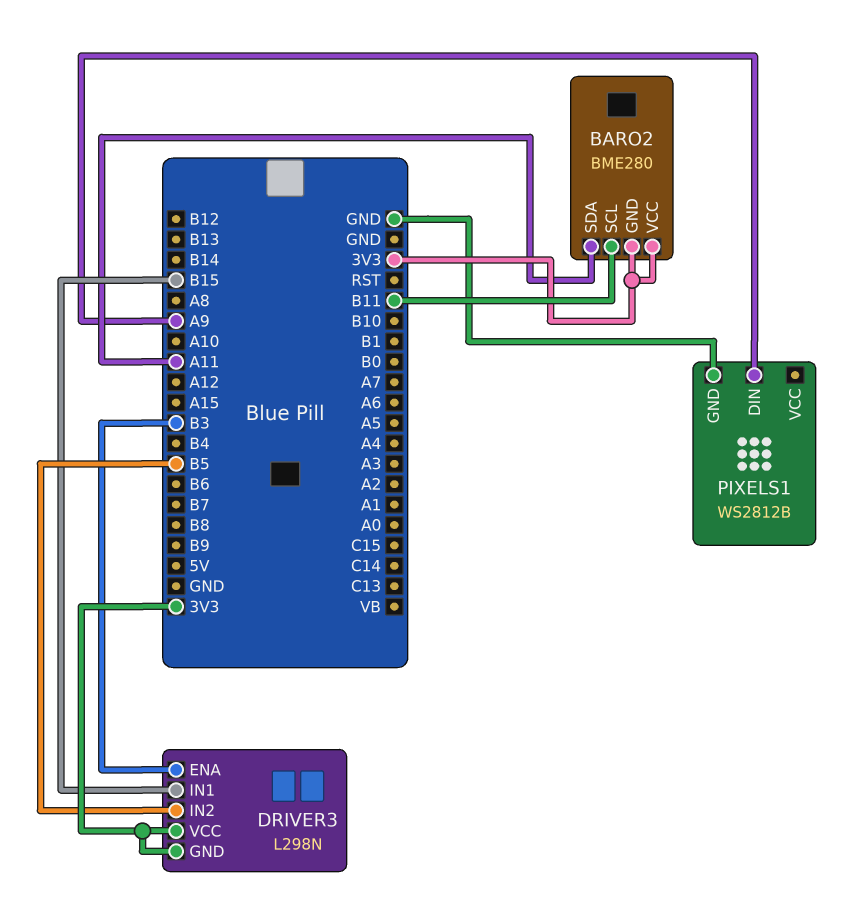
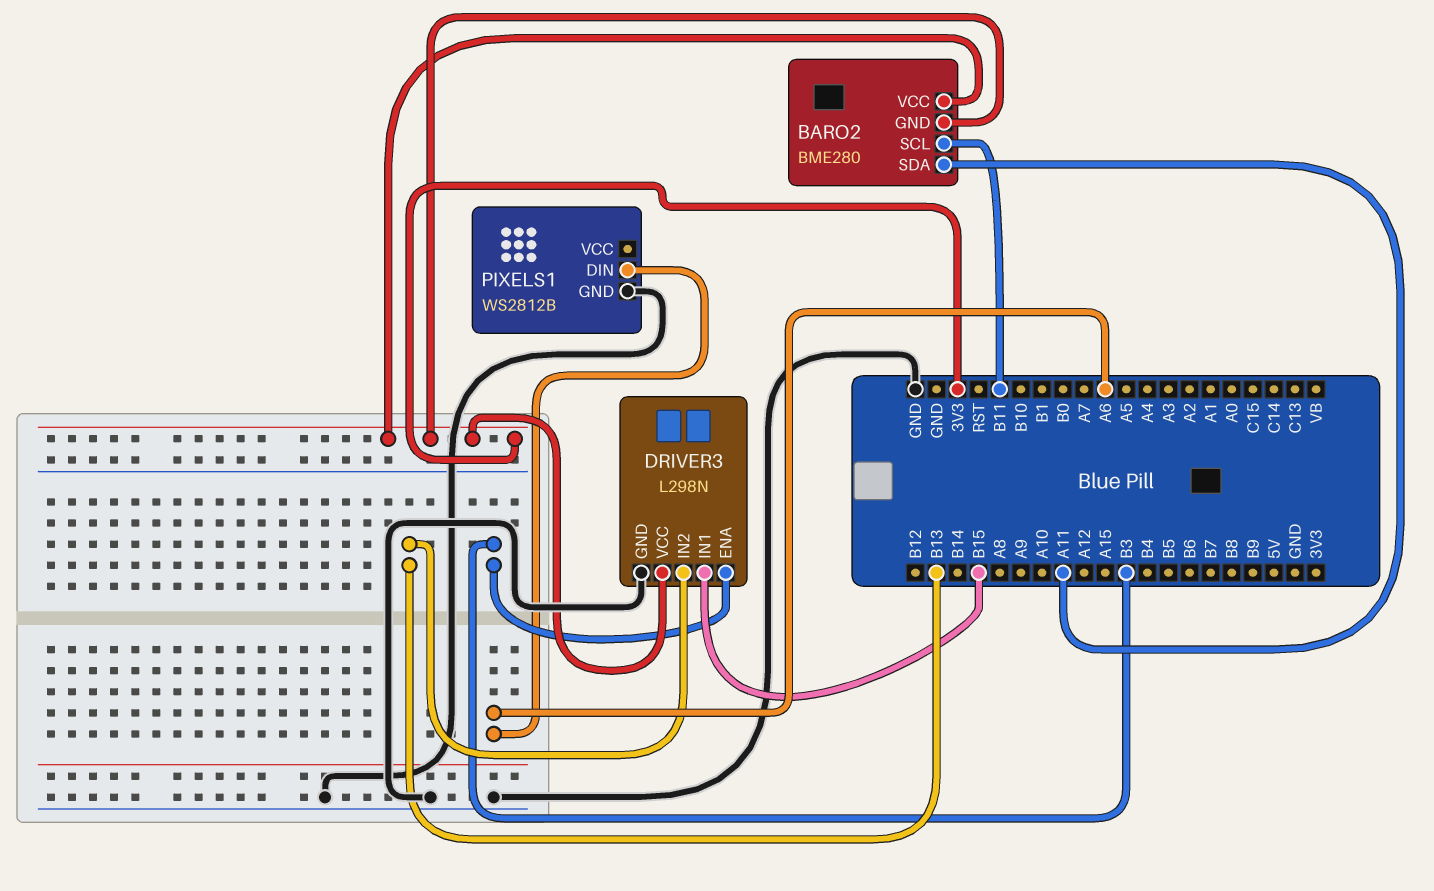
DRIVER3 pin GND: 3V3 -> GND
DRIVER3 pin IN2: B5 -> B13
PIXELS1 pin DIN: A9 -> A6

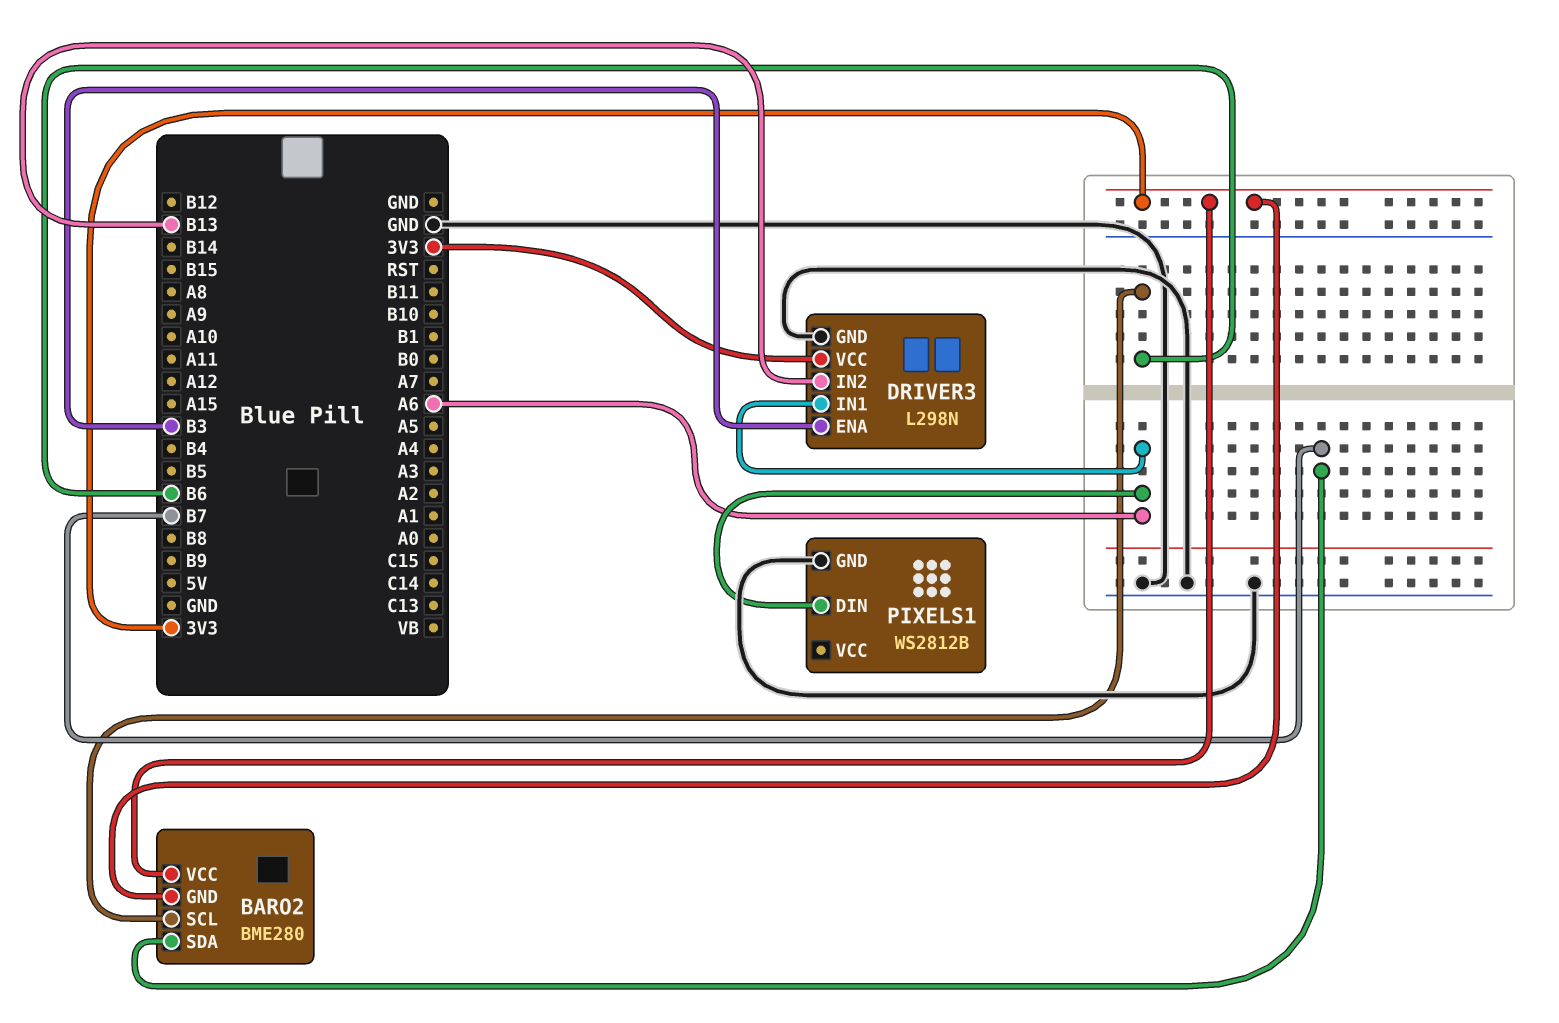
BARO2 pin SCL: B11 -> B6
BARO2 pin SDA: A11 -> B7
DRIVER3 pin IN1: B15 -> A6

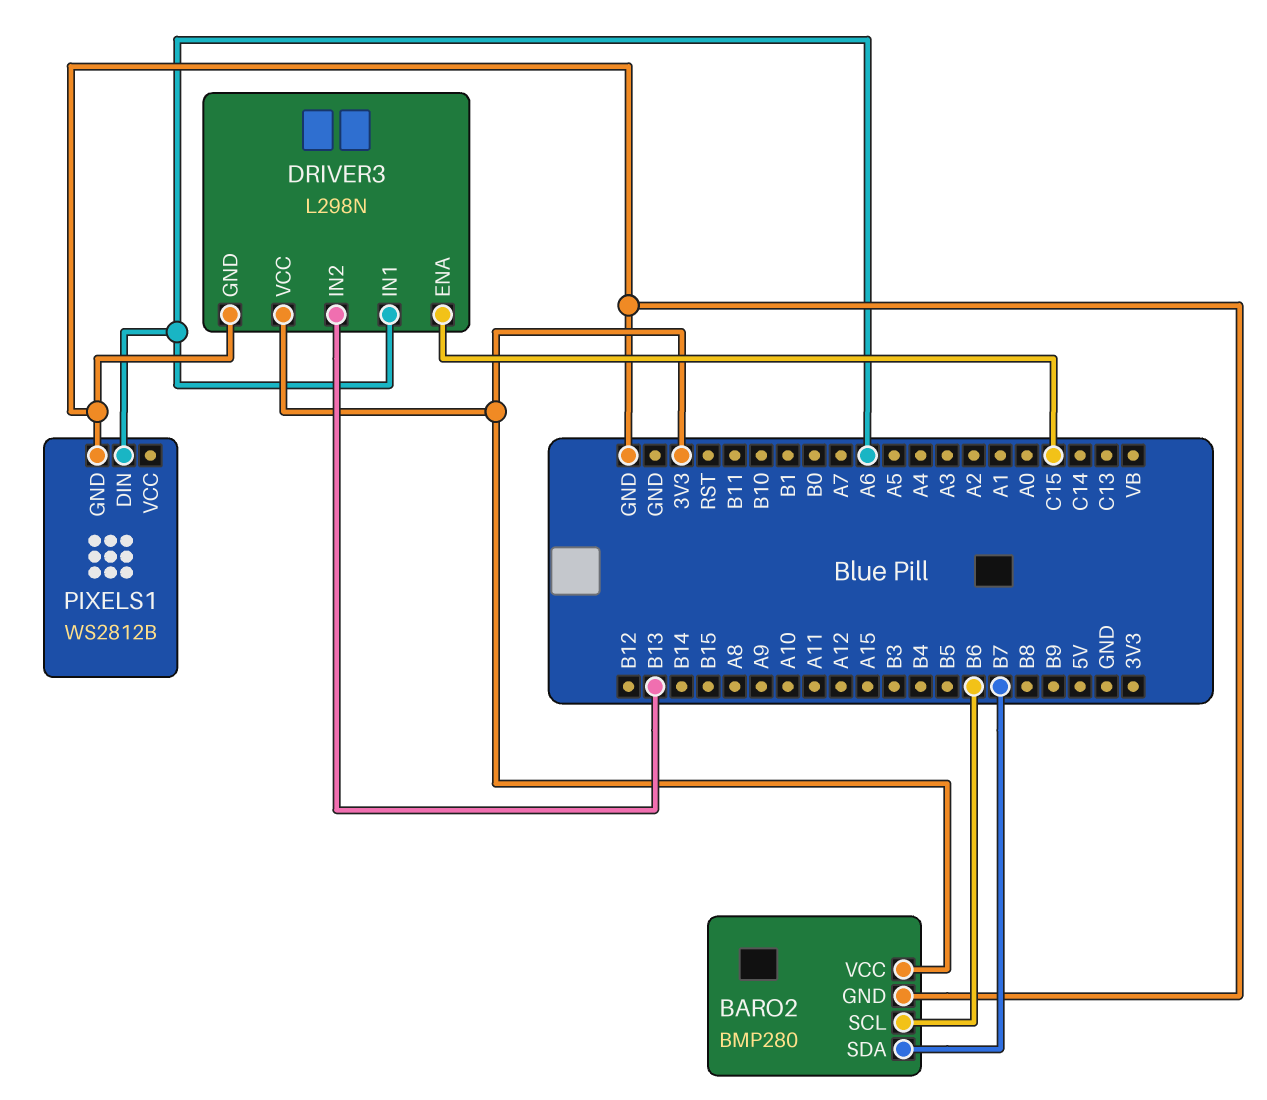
BARO2: BME280 -> BMP280
BARO2 pin GND: 3V3 -> GND
DRIVER3 pin ENA: B3 -> C15

